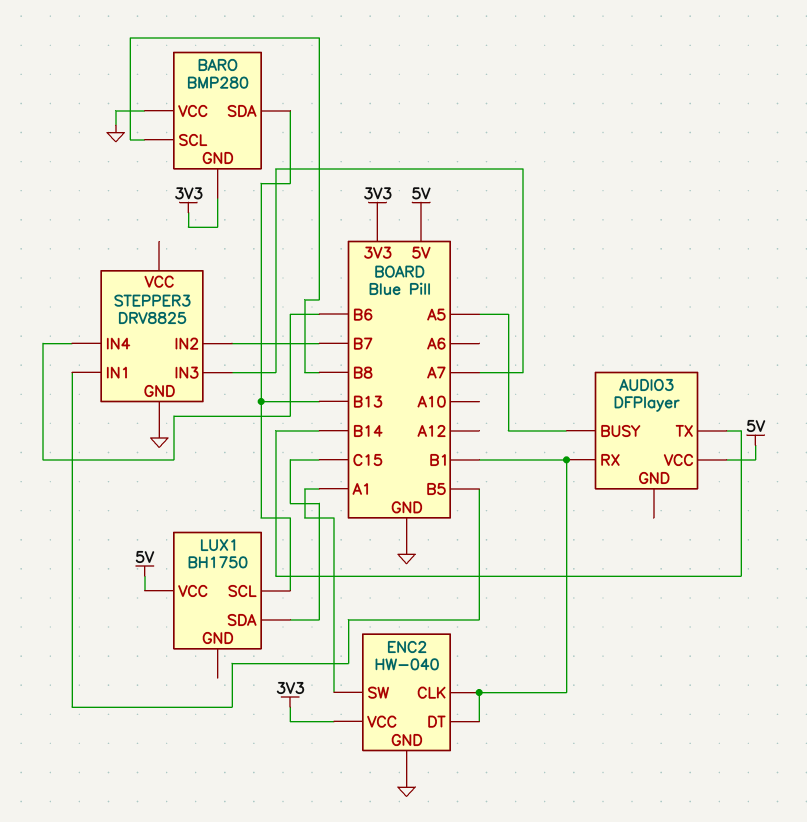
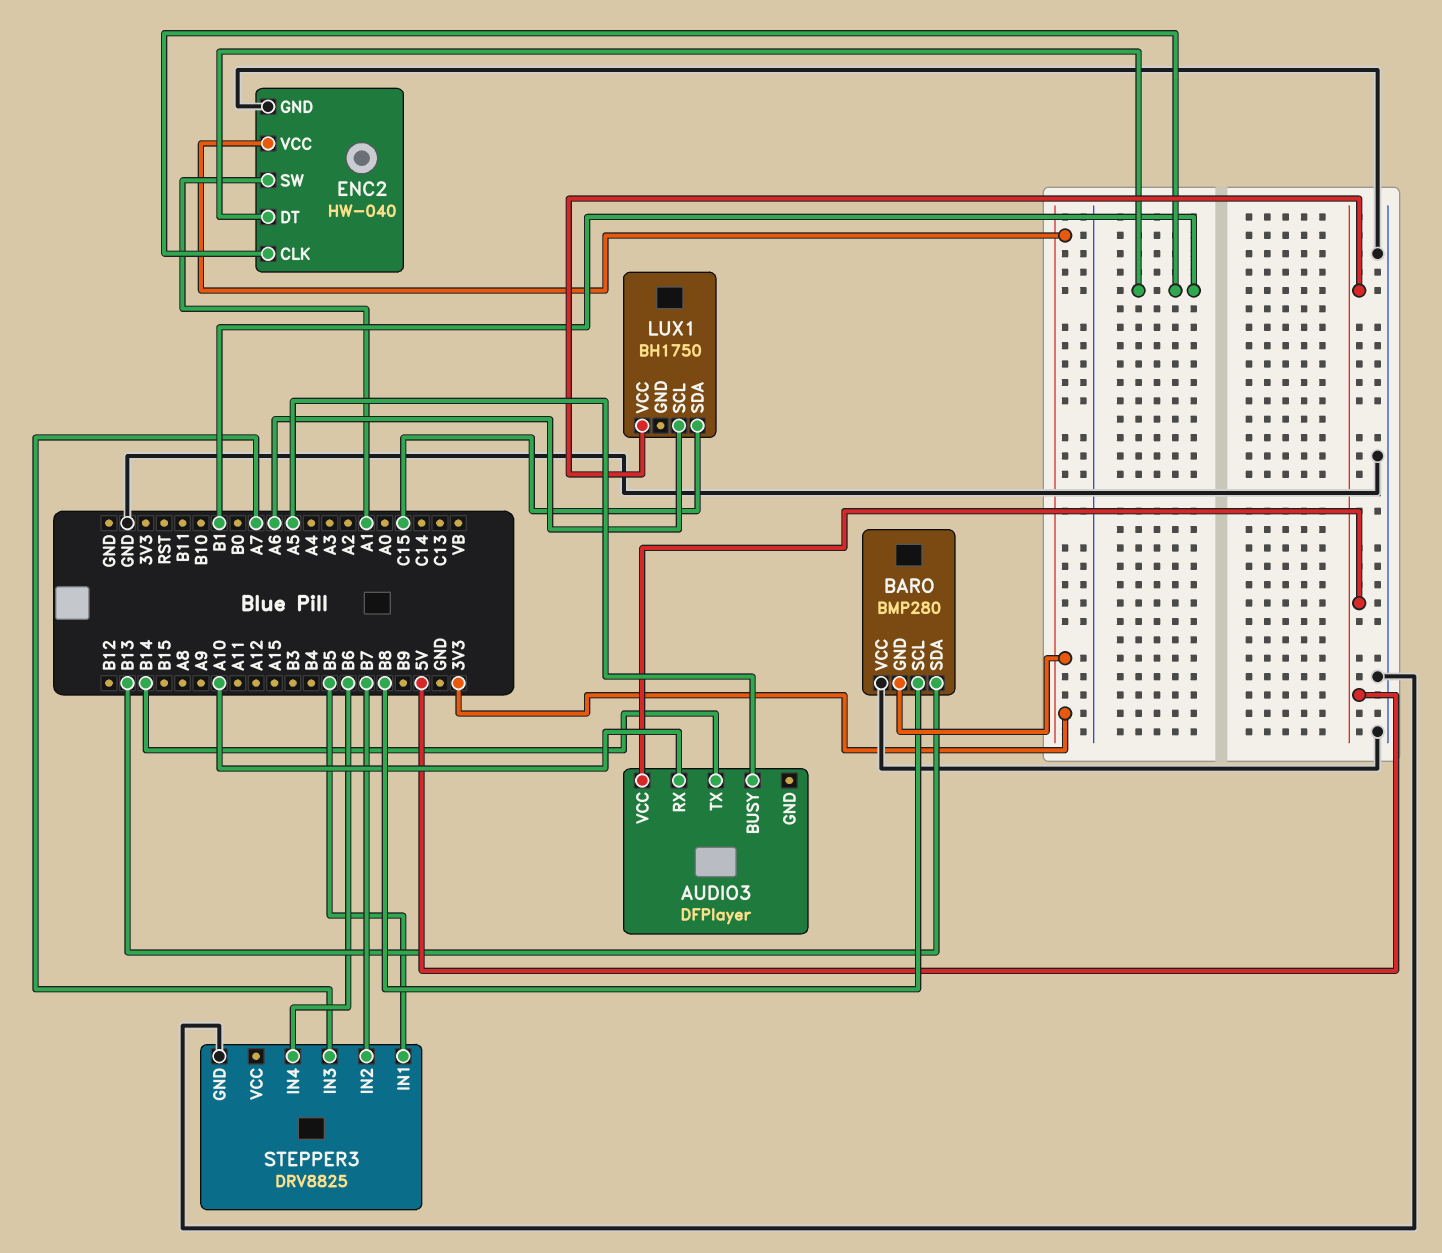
AUDIO3 pin RX: B1 -> A10
LUX1 pin SCL: B13 -> A6

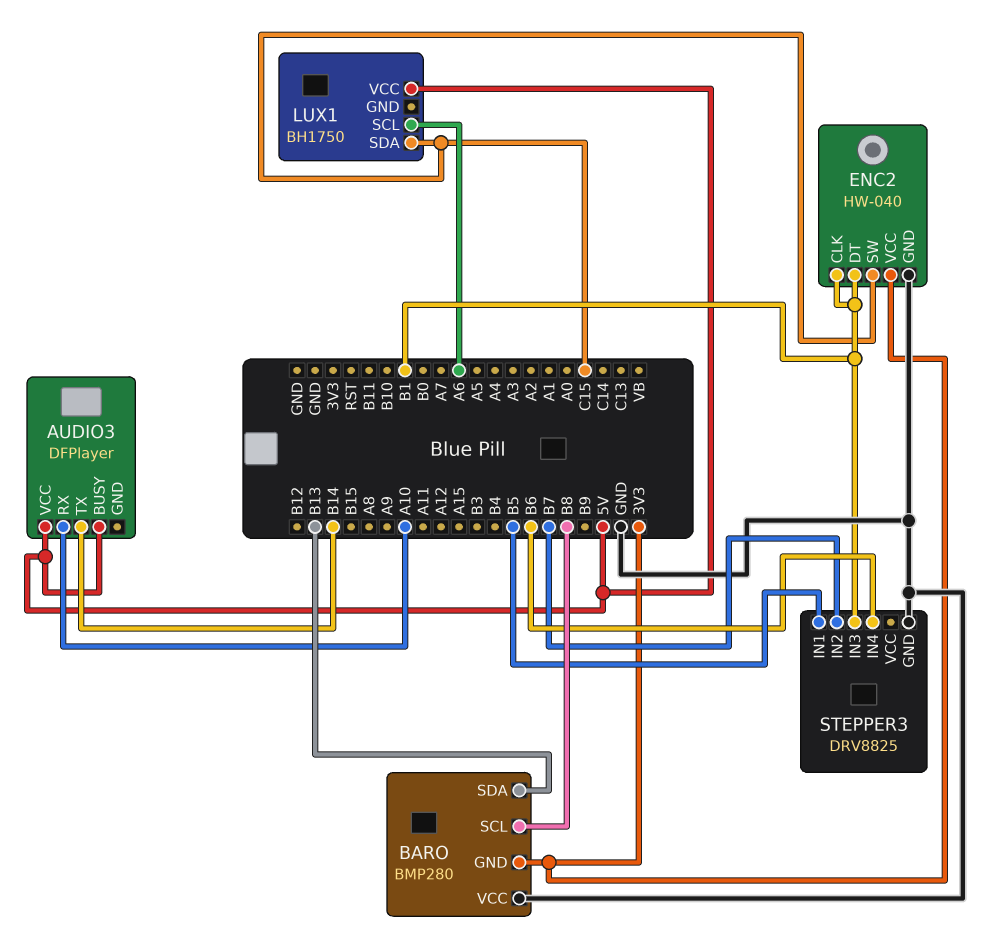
AUDIO3 pin BUSY: A5 -> 5V
ENC2 pin SW: A1 -> C15
STEPPER3 pin IN3: A7 -> B1

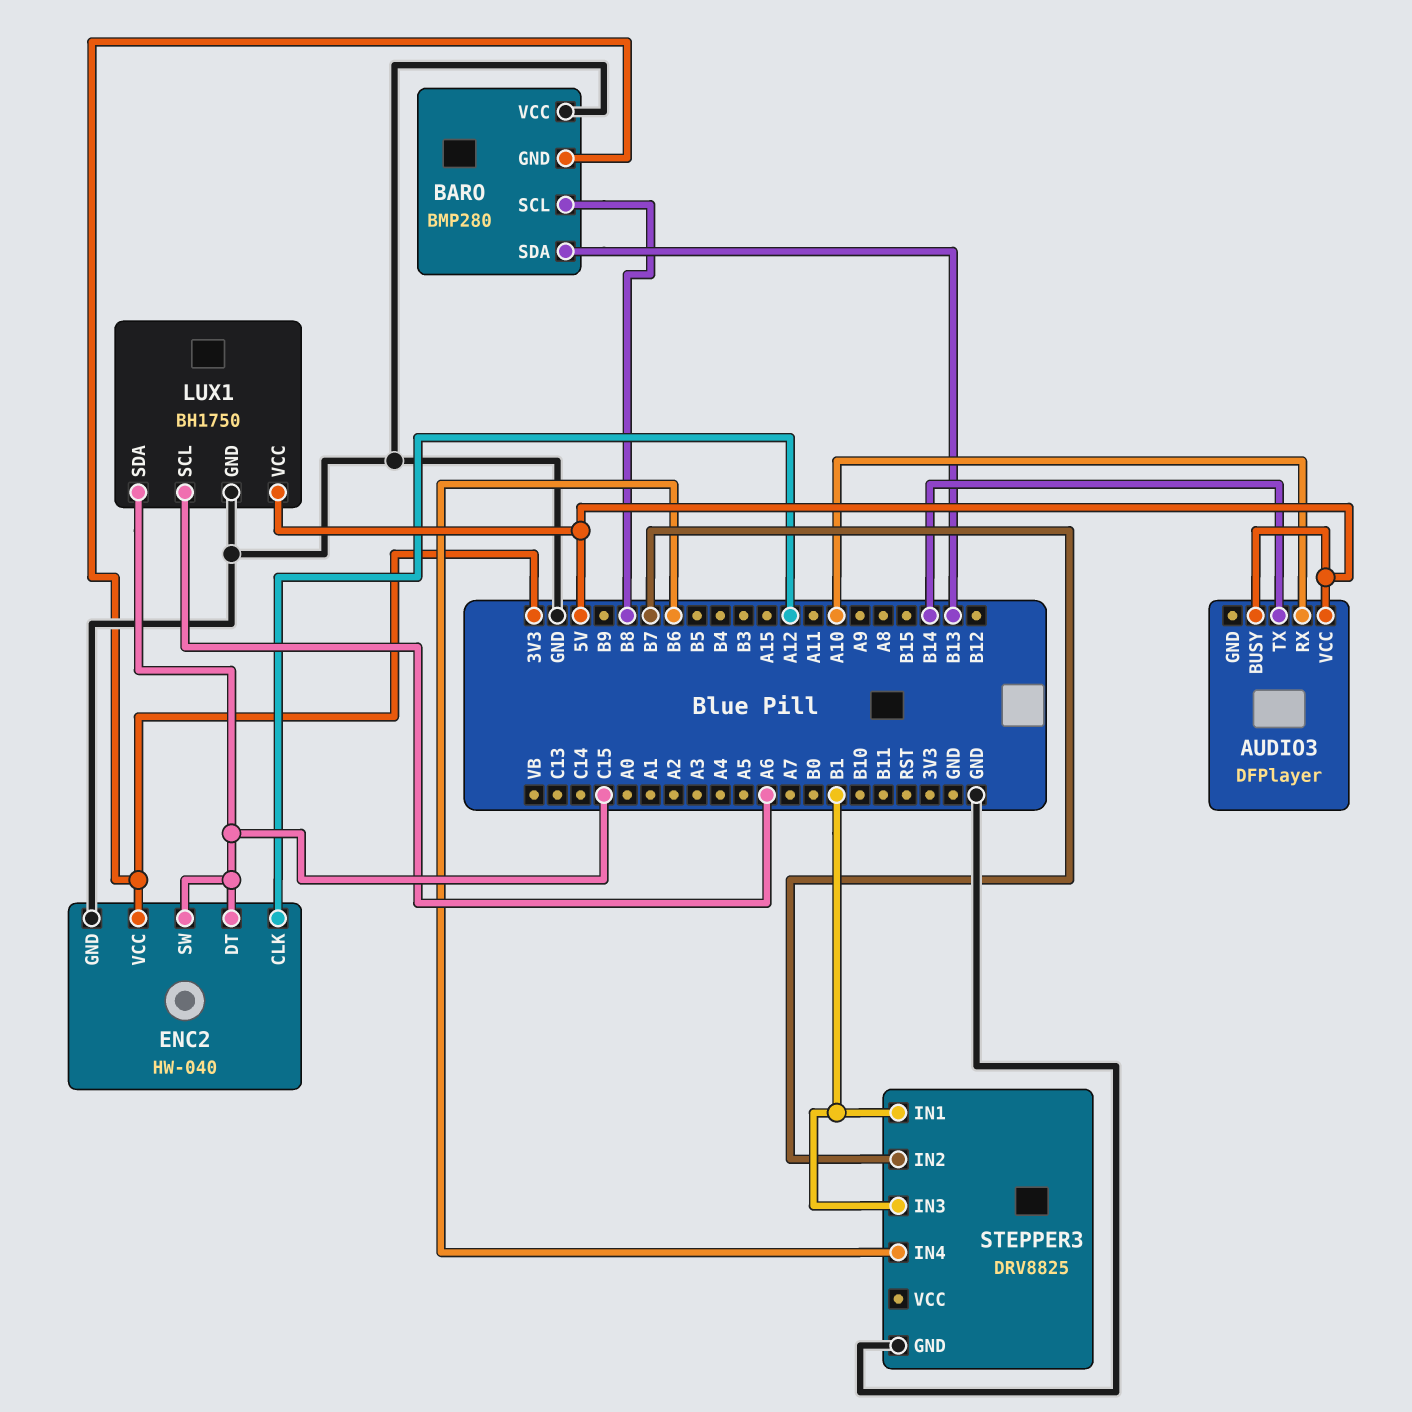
ENC2 pin CLK: B1 -> A12
ENC2 pin DT: B1 -> C15
LUX1 pin GND: none -> GND
STEPPER3 pin IN1: B5 -> B1

